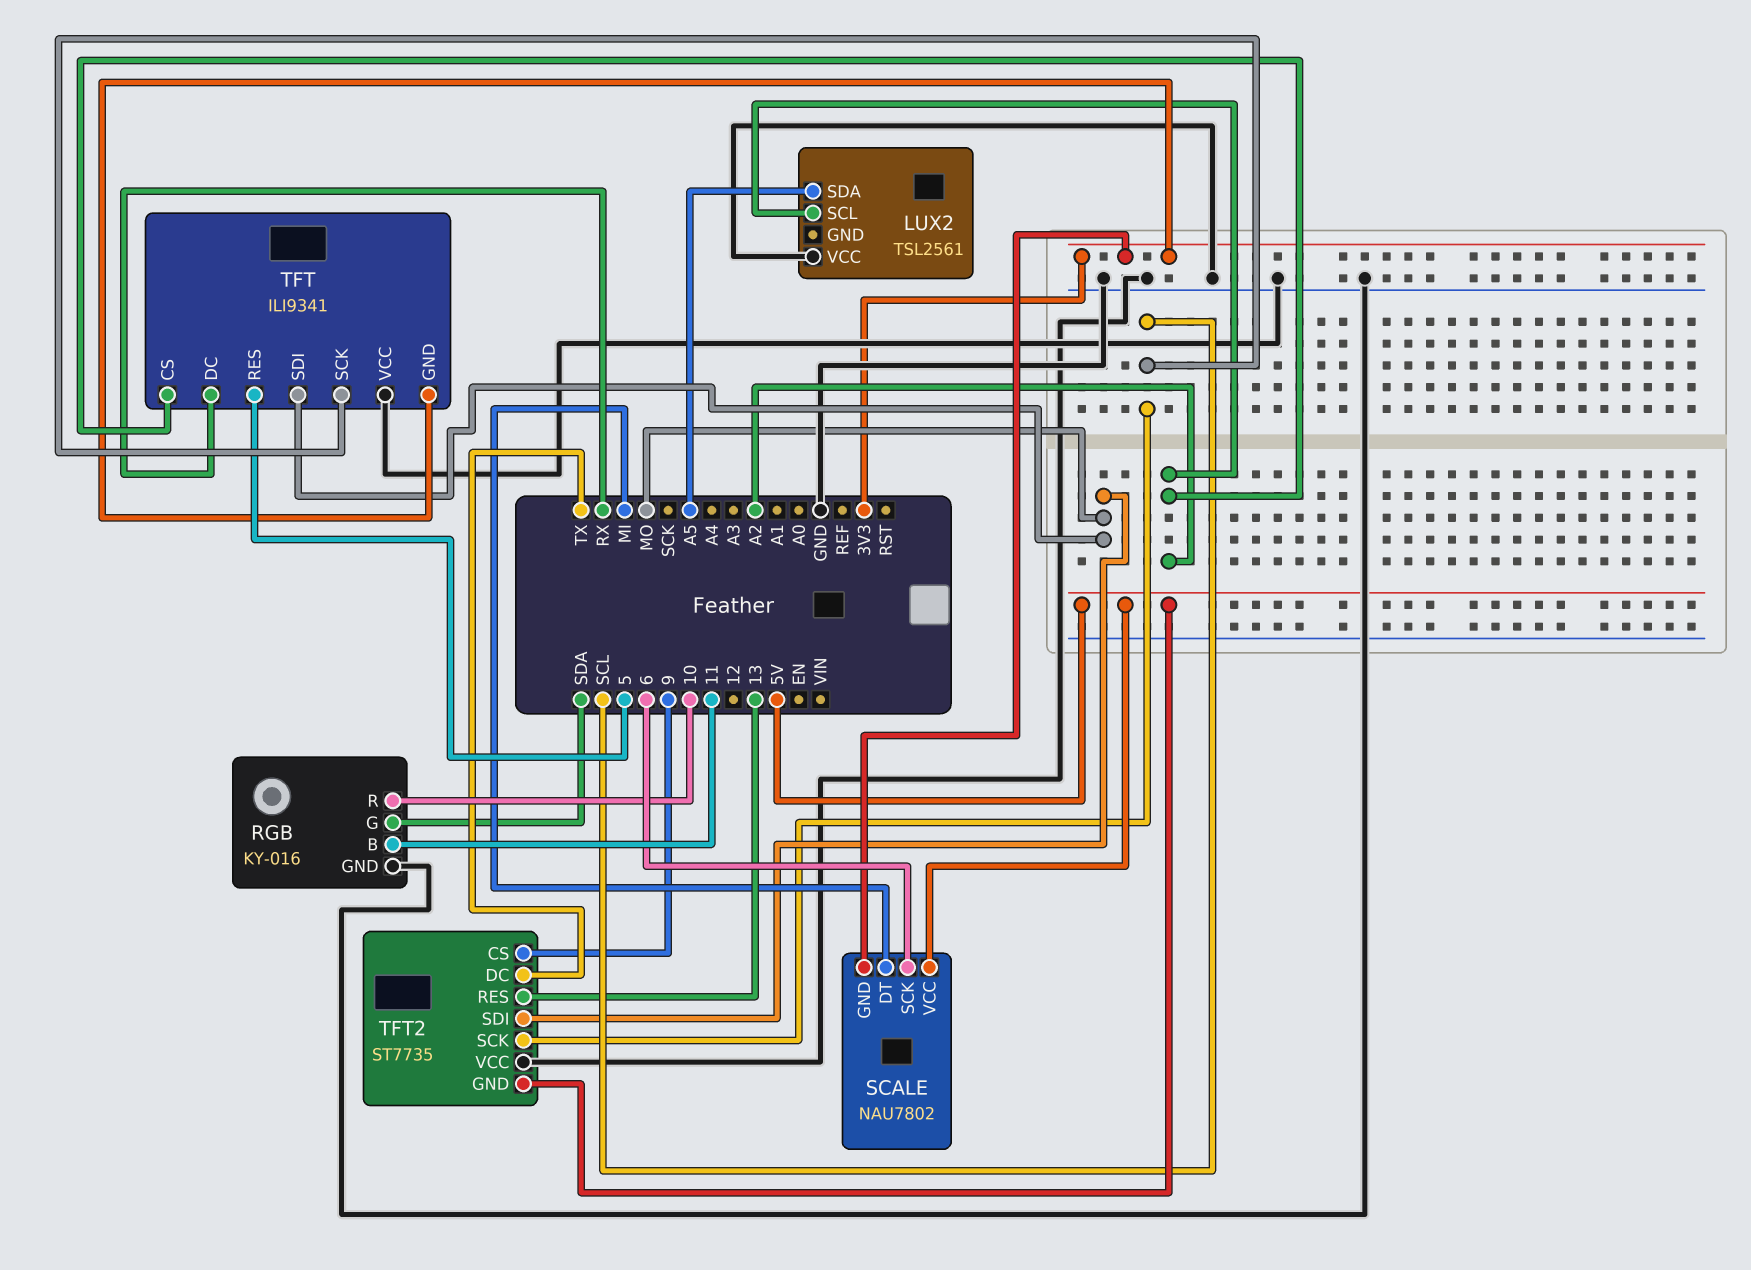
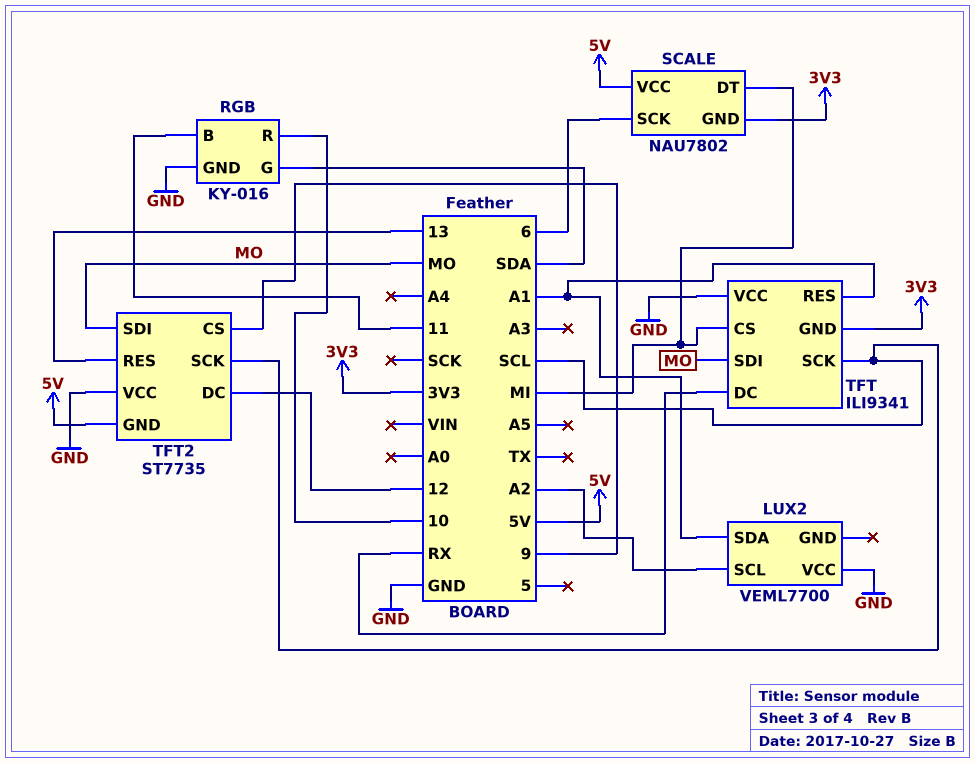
LUX2: TSL2561 -> VEML7700
LUX2 pin SDA: A5 -> A1
TFT pin CS: A2 -> MI
TFT pin RES: 5 -> A1
TFT2 pin DC: TX -> 12

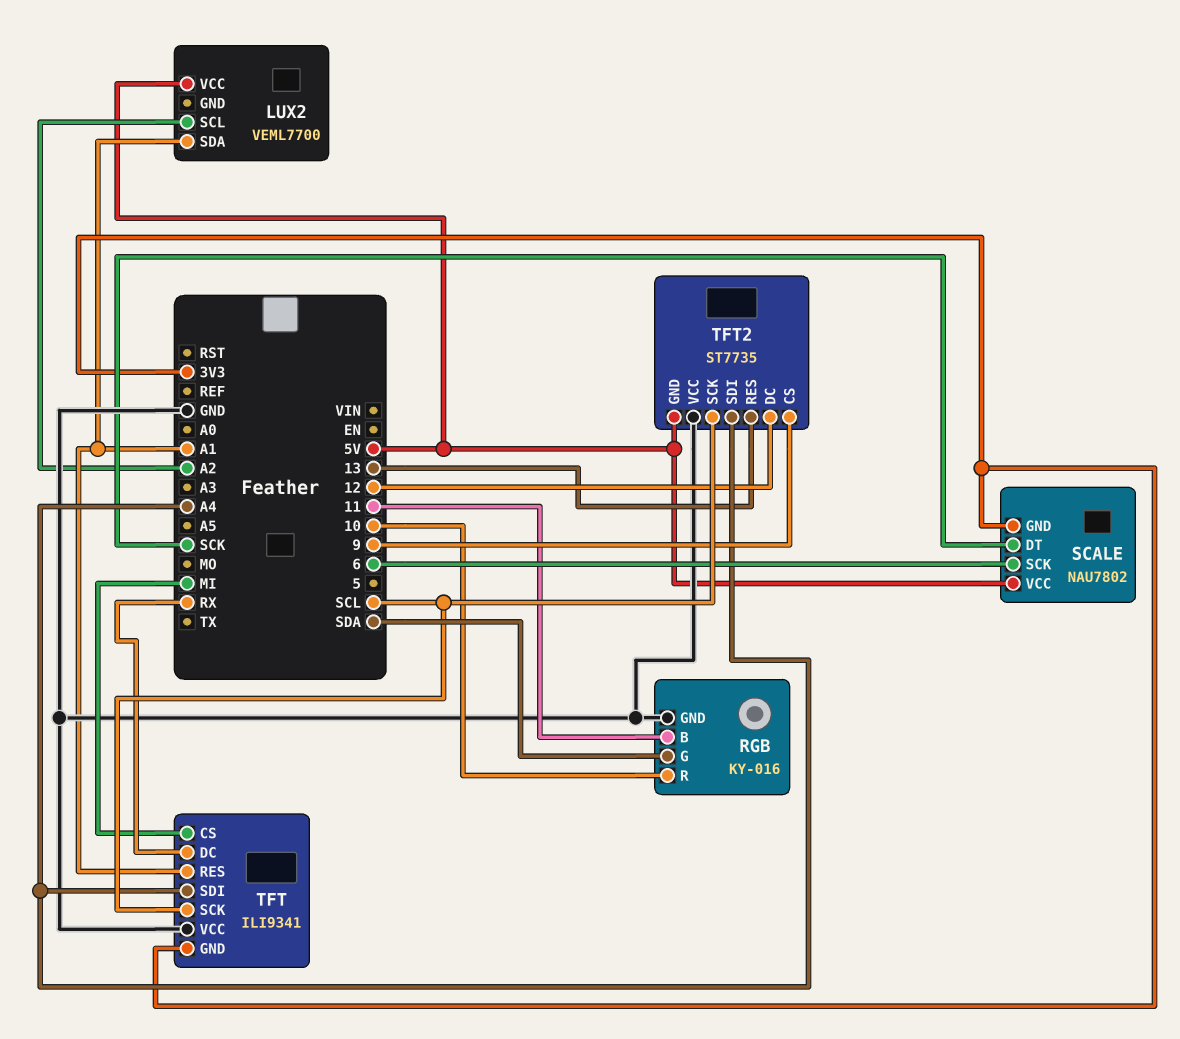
LUX2 pin VCC: GND -> 5V
SCALE pin DT: MI -> SCK
TFT pin SDI: MO -> A4
TFT2 pin SDI: MO -> A4

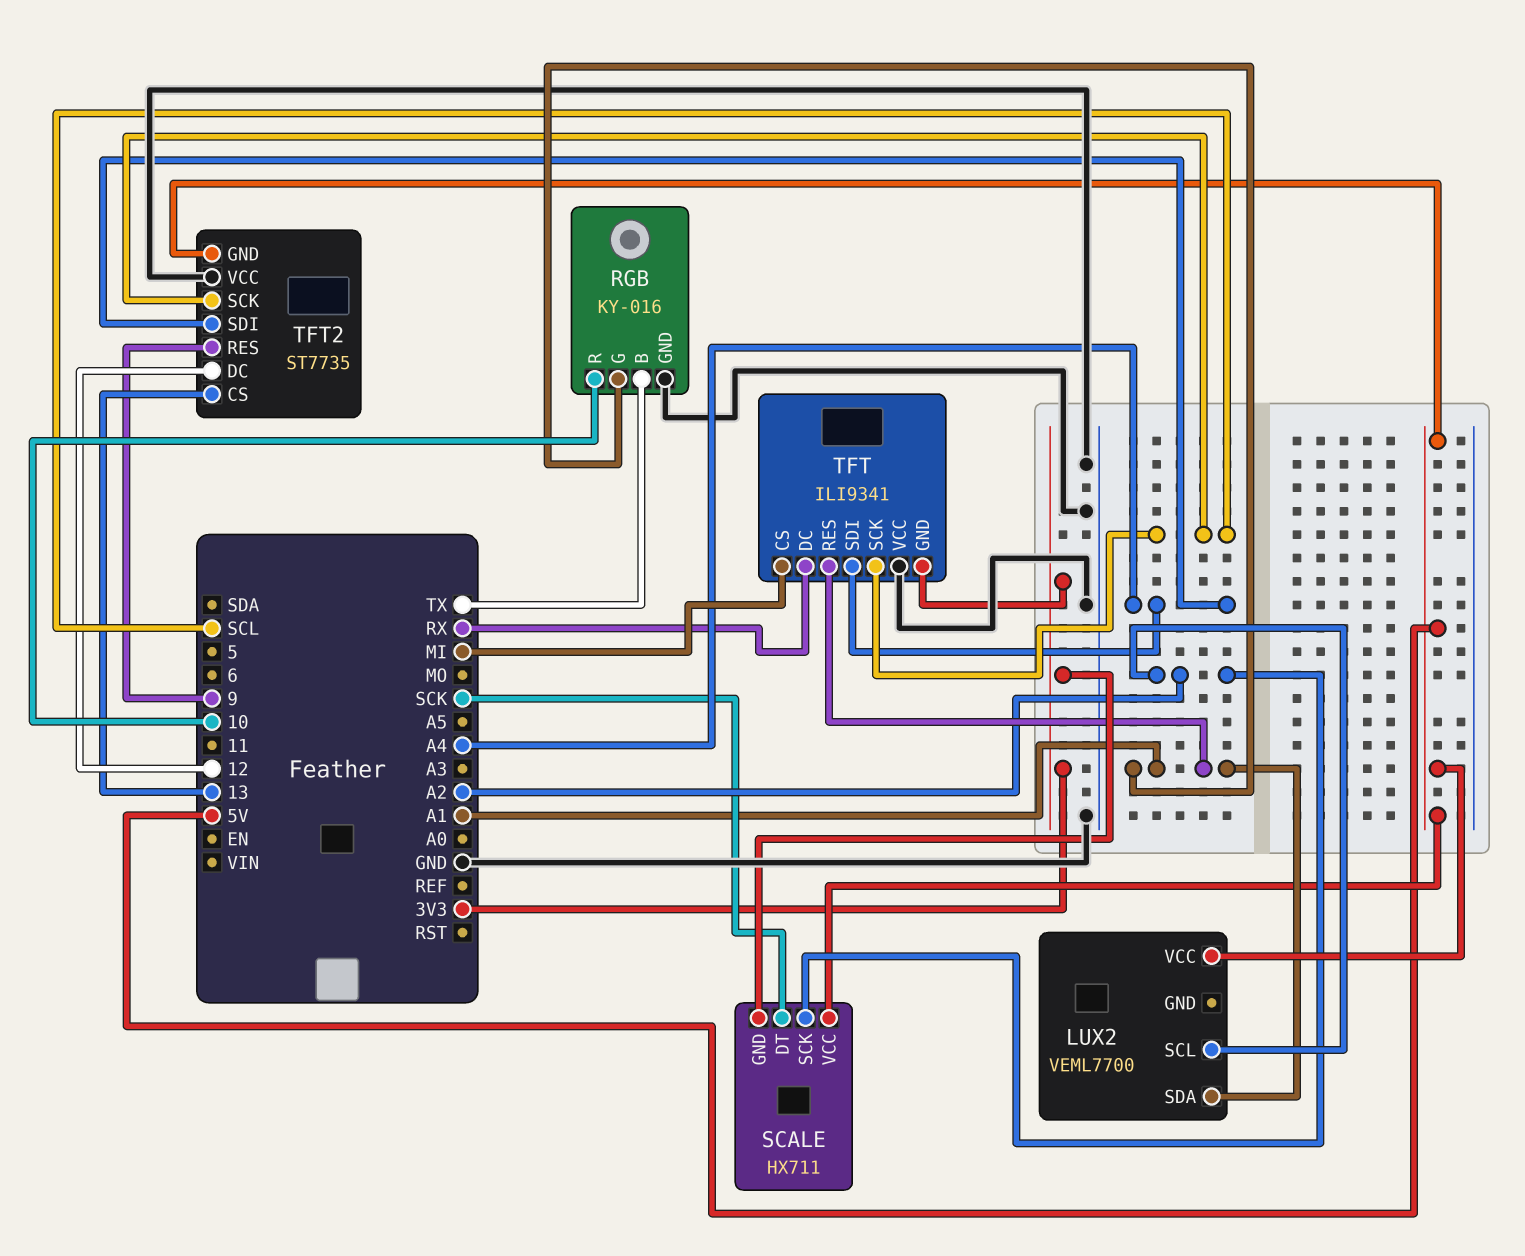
RGB pin B: 11 -> TX
RGB pin G: SDA -> A1
SCALE: NAU7802 -> HX711
SCALE pin SCK: 6 -> A2
TFT2 pin CS: 9 -> 13
TFT2 pin RES: 13 -> 9

